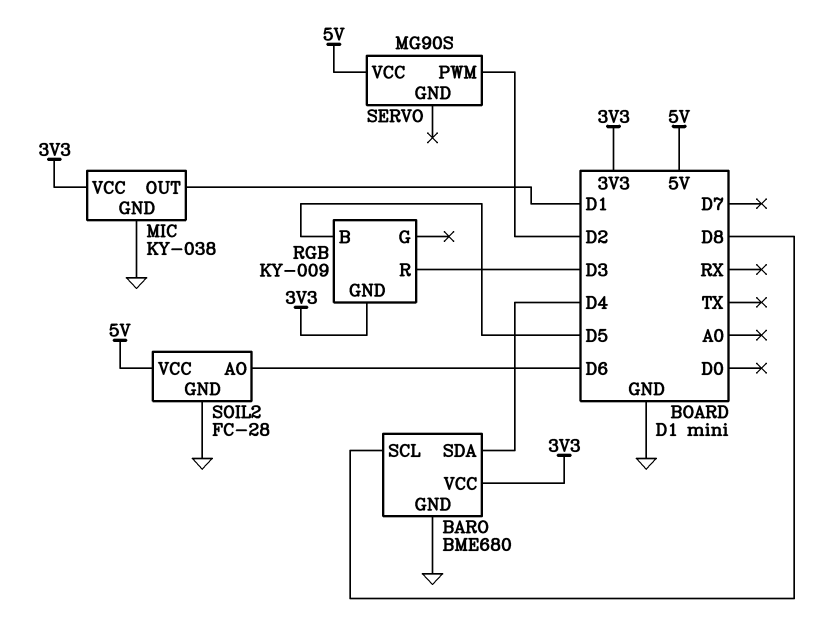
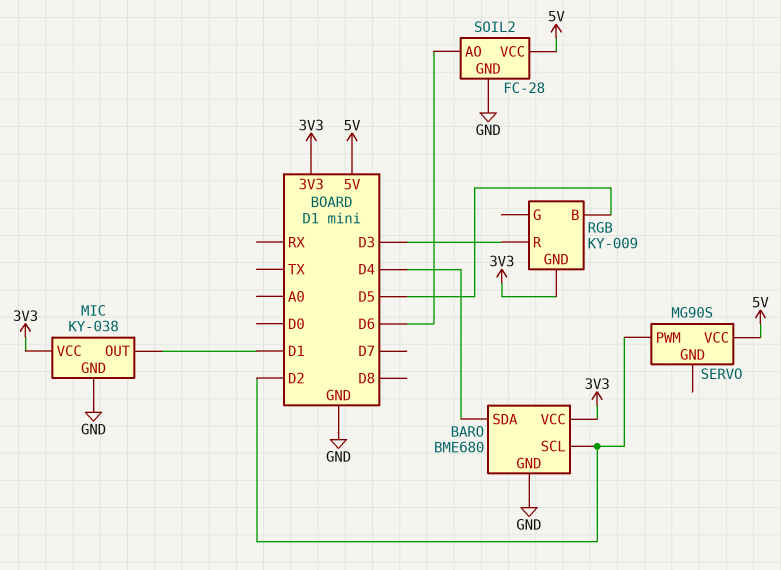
BARO pin SCL: D8 -> D2

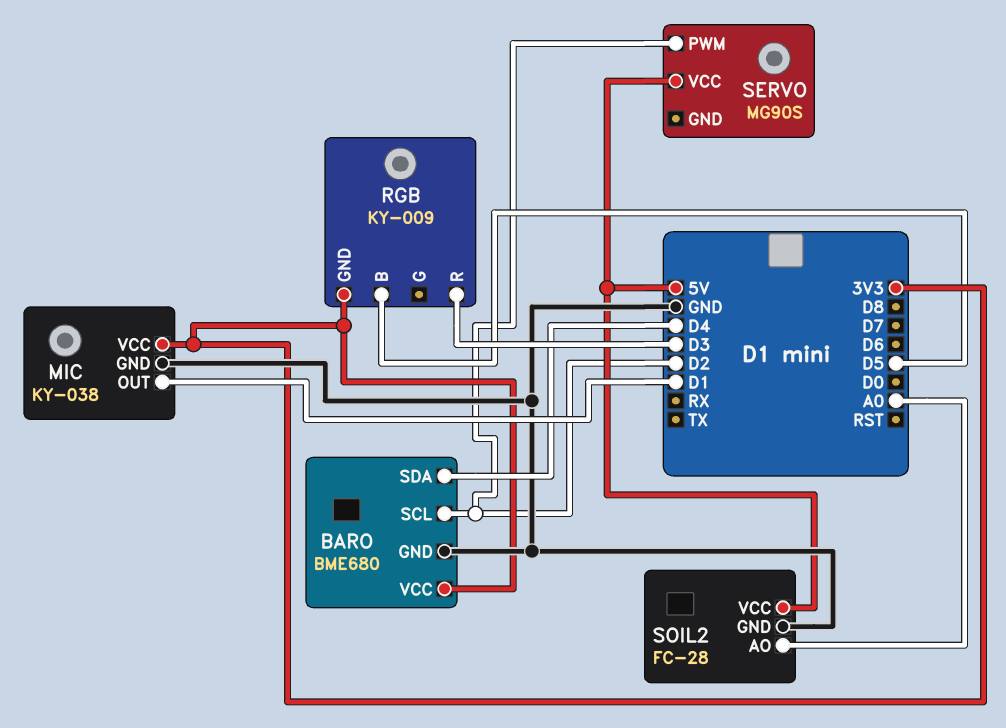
SOIL2 pin AO: D6 -> A0

